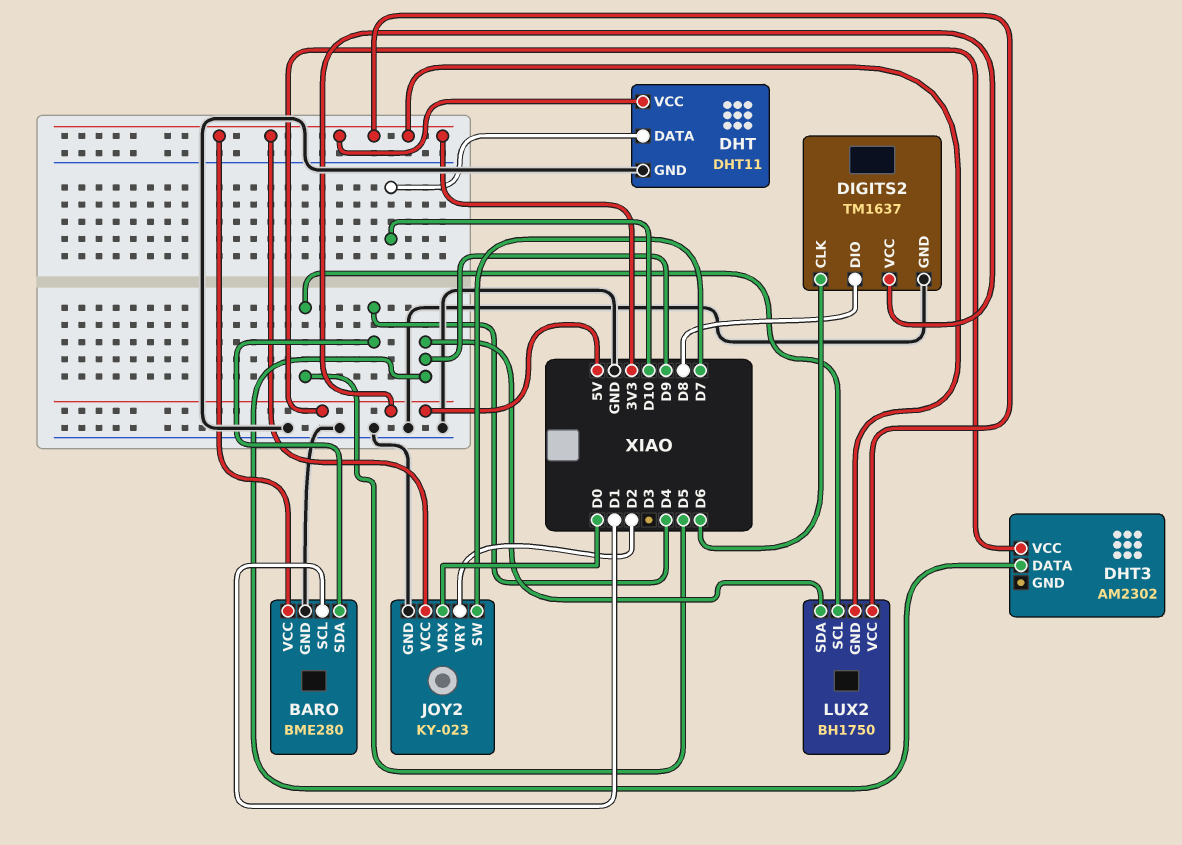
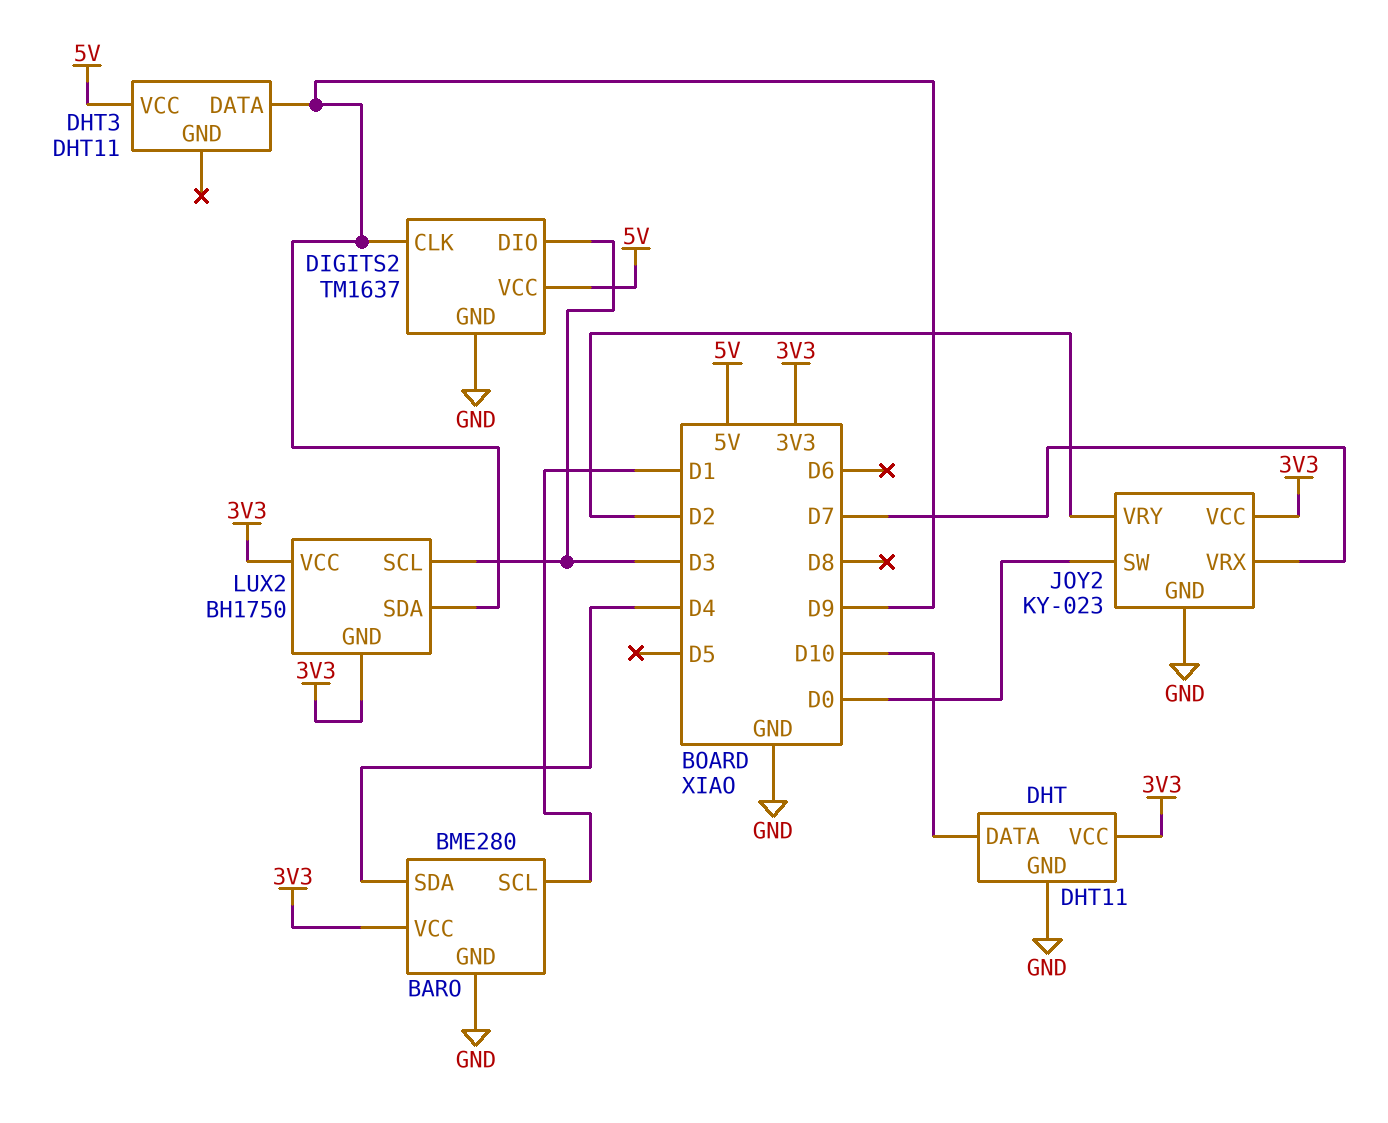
DHT3: AM2302 -> DHT11
DIGITS2 pin CLK: D6 -> D9
DIGITS2 pin DIO: D8 -> D3
JOY2 pin SW: D7 -> D0
JOY2 pin VRX: D0 -> D7
LUX2 pin SCL: D5 -> D3

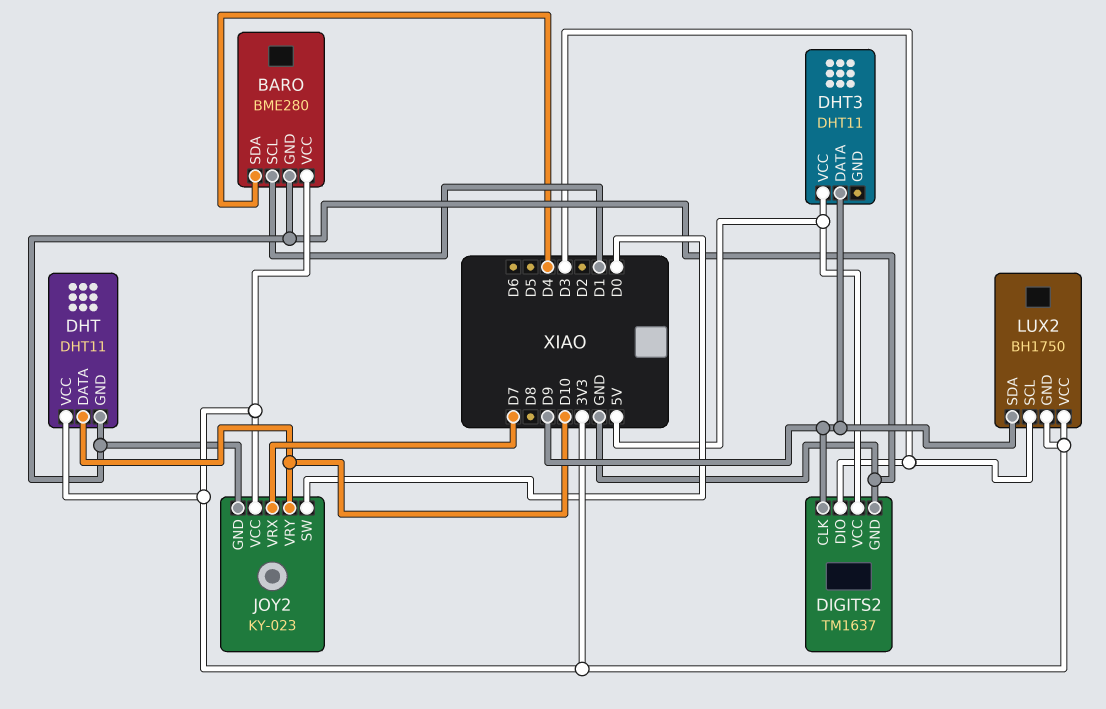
JOY2 pin VRY: D2 -> D10

